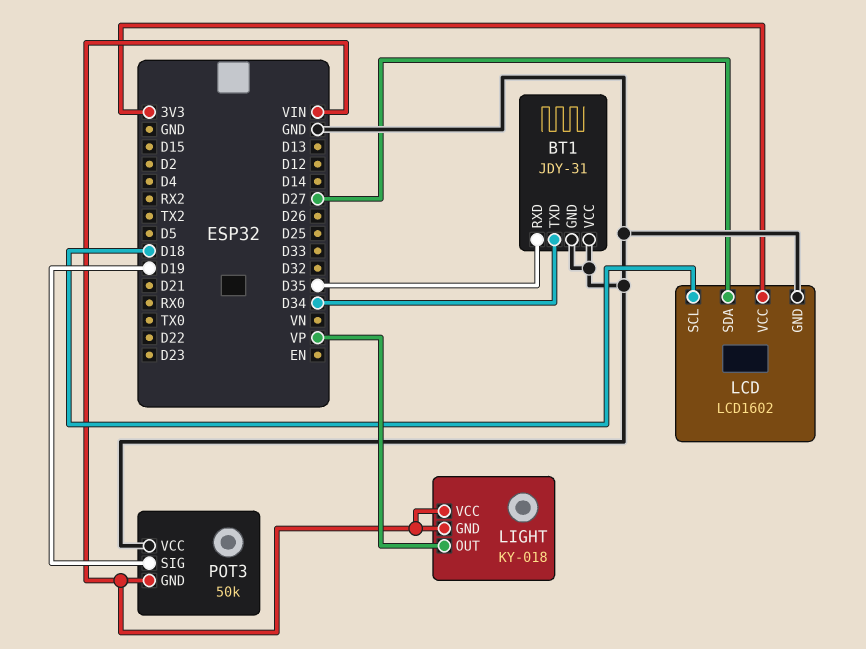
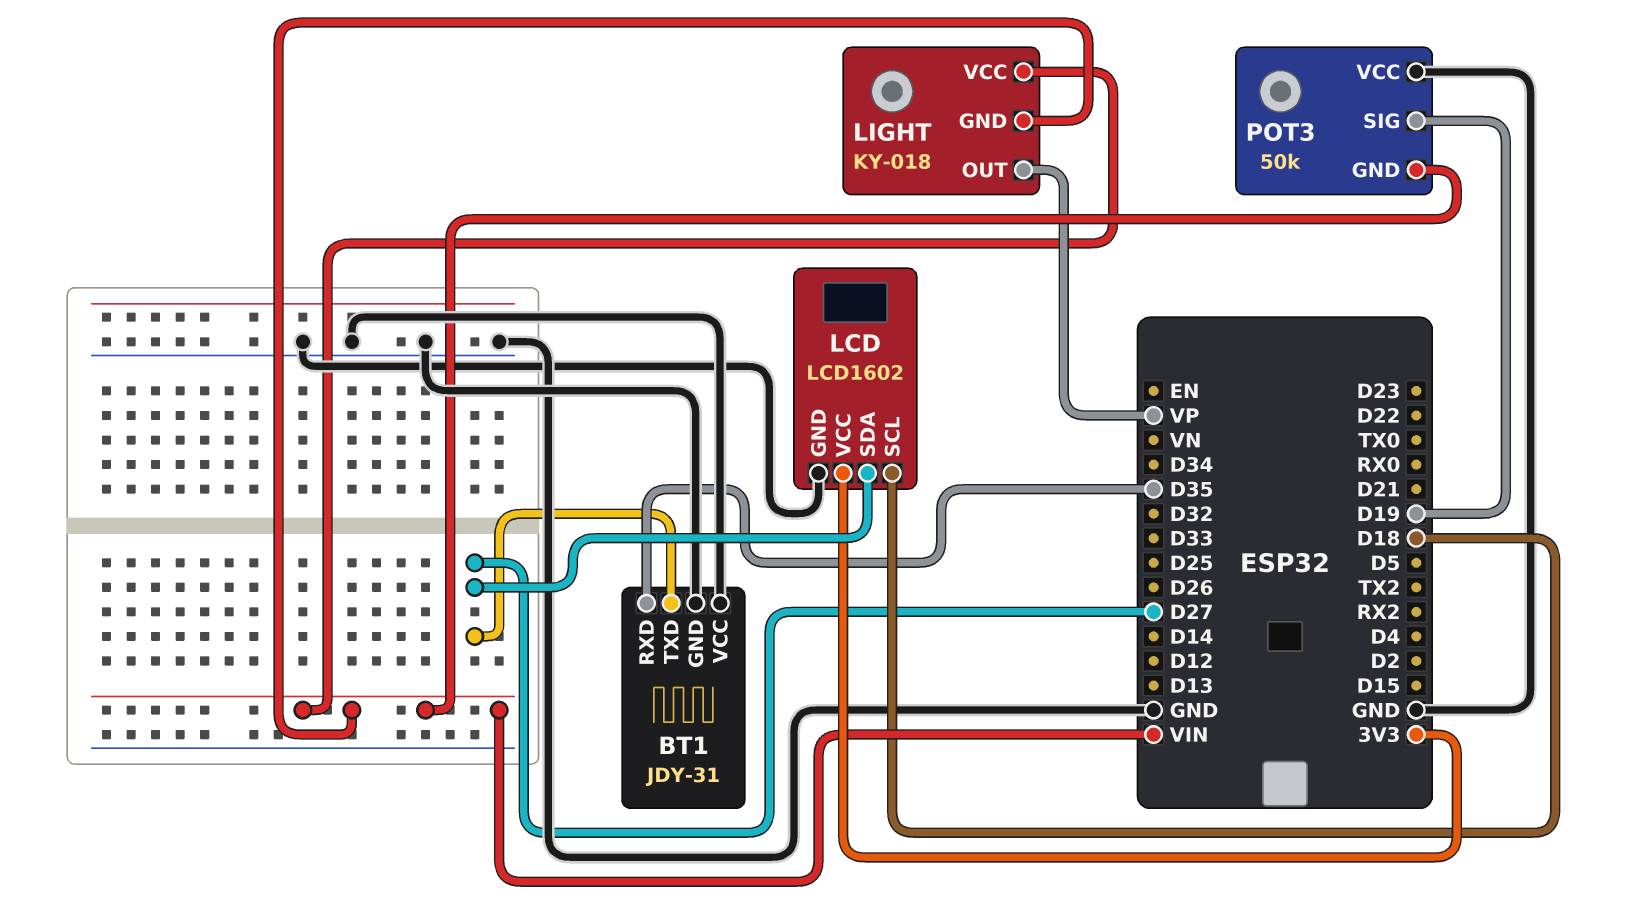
BT1 pin TXD: D34 -> D27

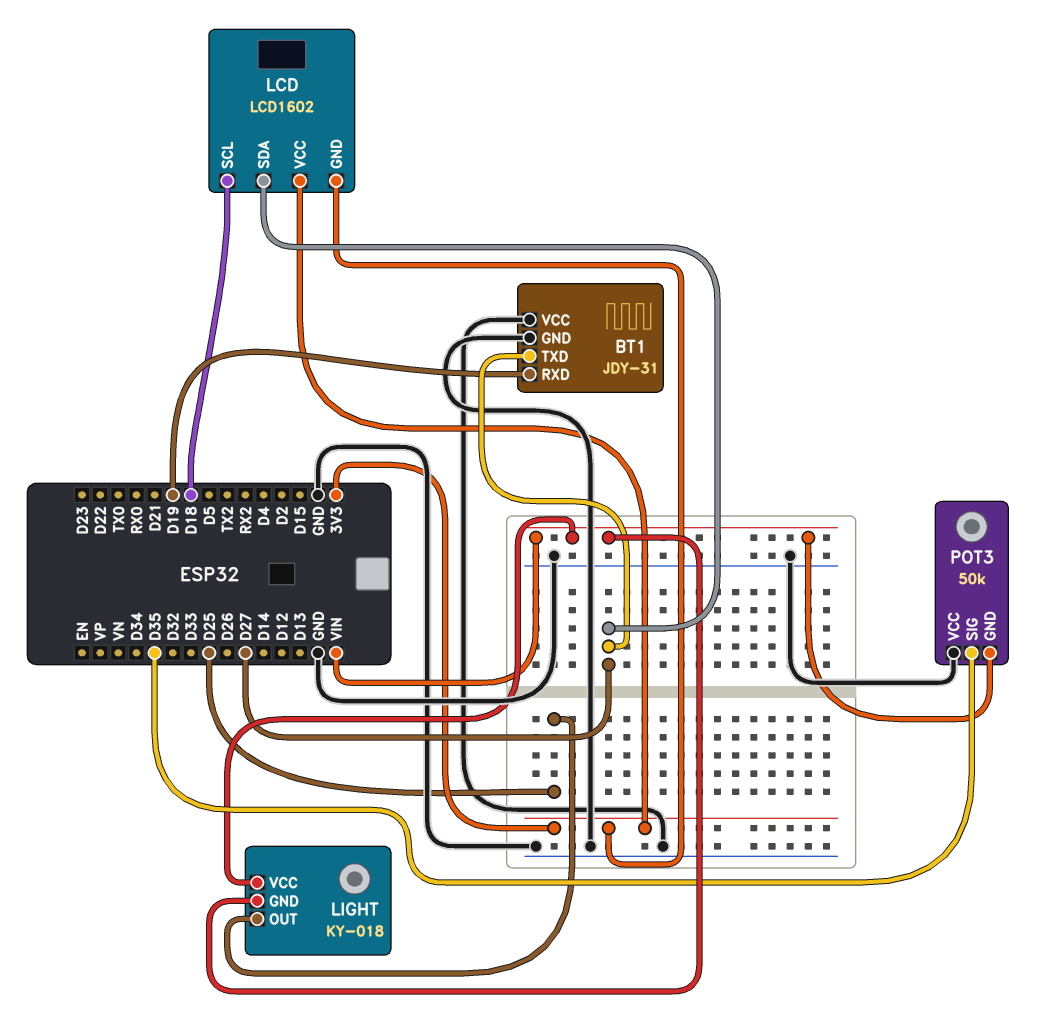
BT1 pin RXD: D35 -> D19
LCD pin GND: GND -> 3V3
LIGHT pin OUT: VP -> D25
POT3 pin SIG: D19 -> D35

